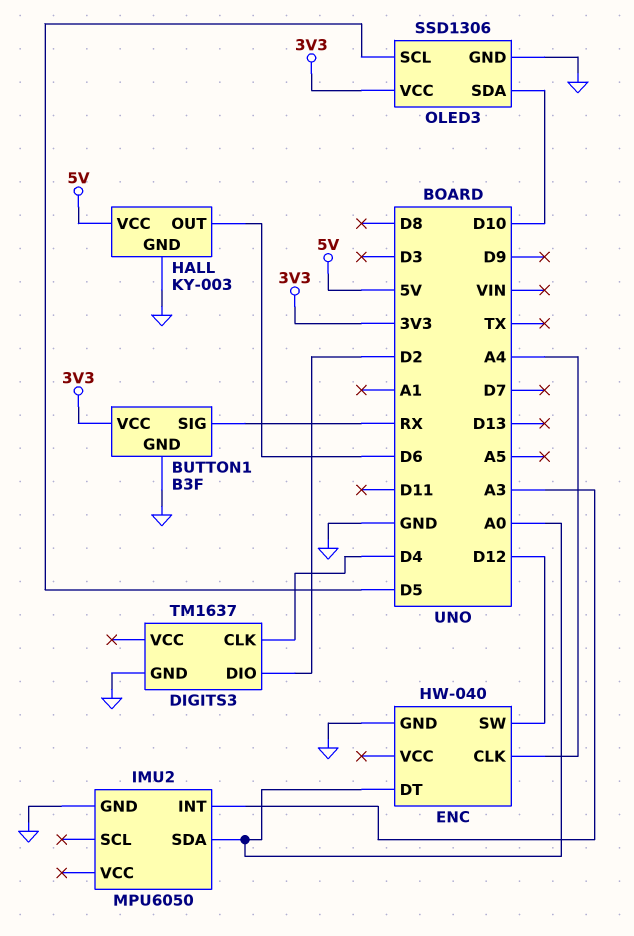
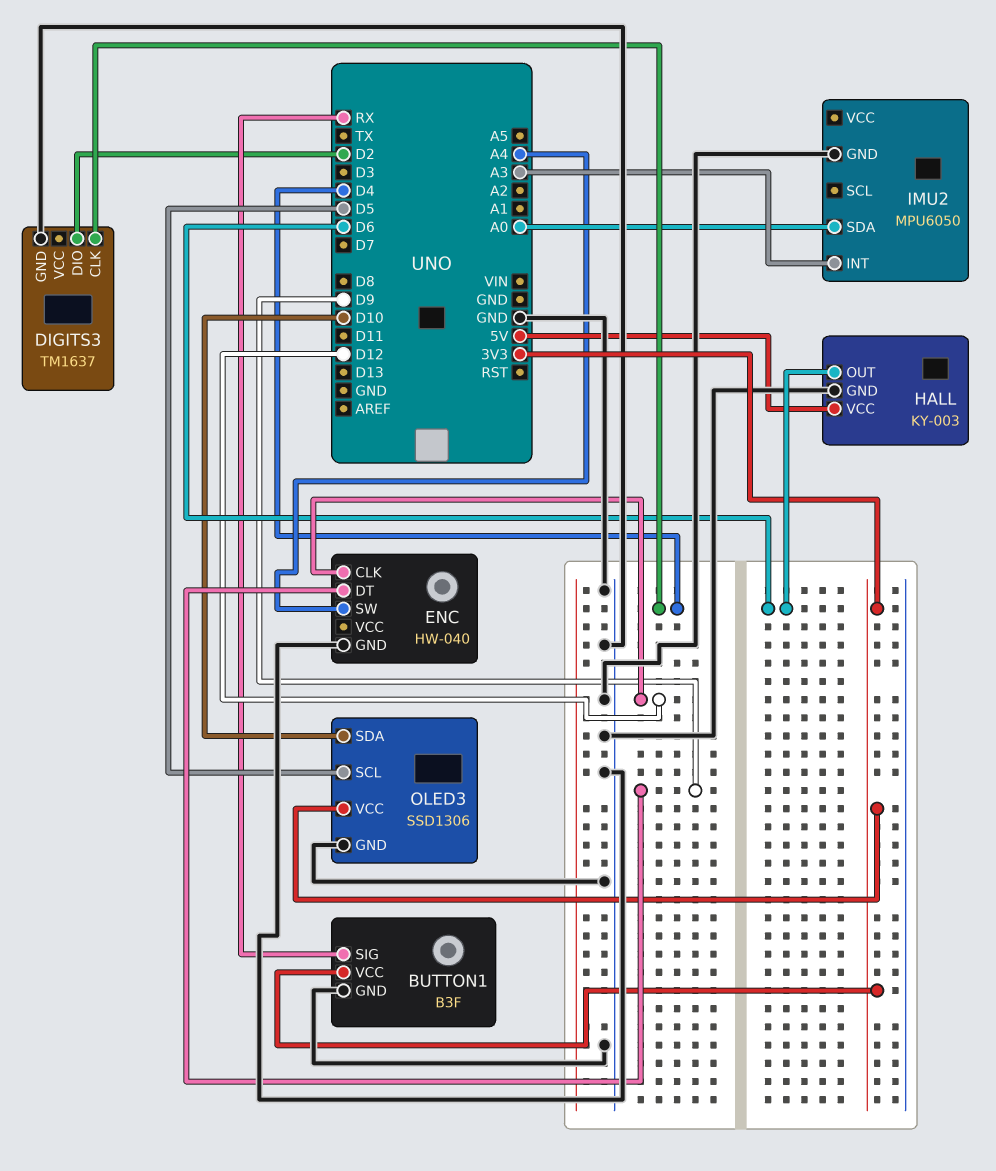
ENC pin CLK: A4 -> D12
ENC pin DT: A0 -> D9
ENC pin SW: D12 -> A4

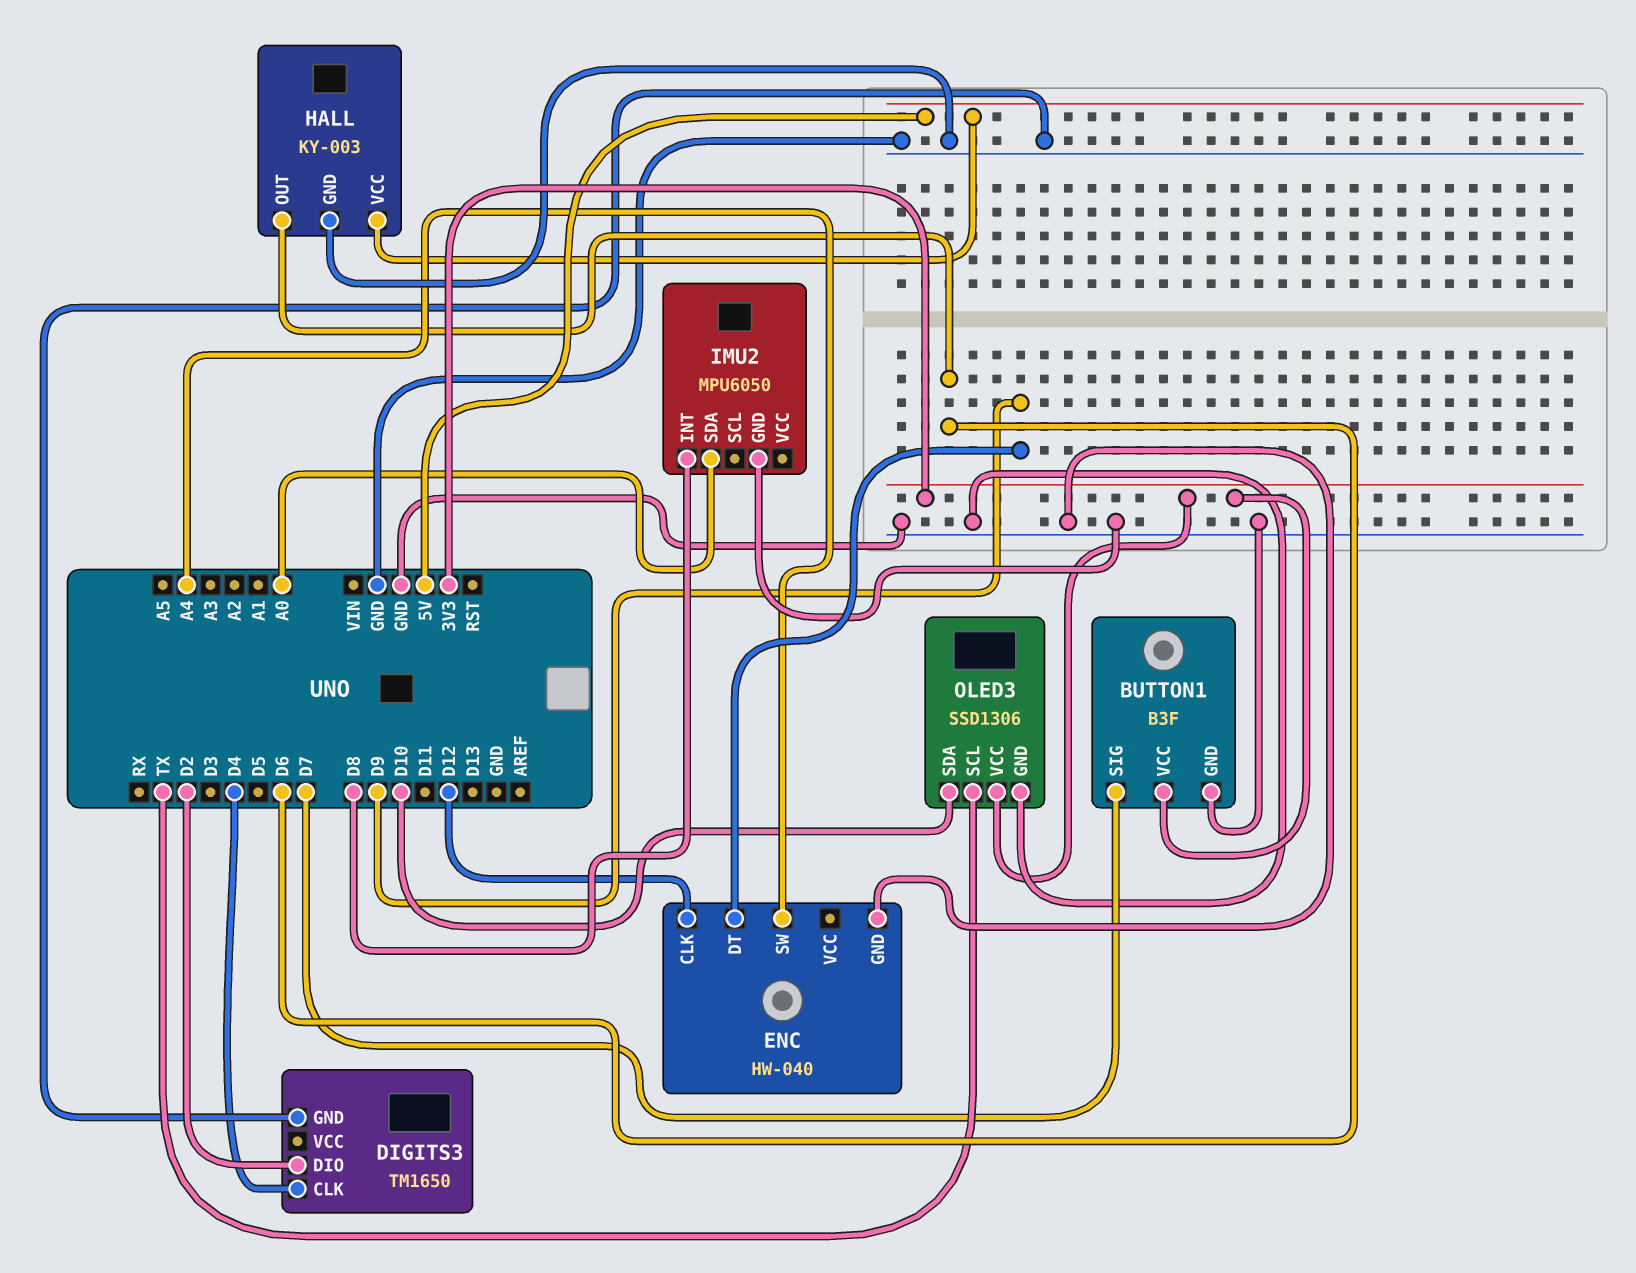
BUTTON1 pin SIG: RX -> D7
DIGITS3: TM1637 -> TM1650
IMU2 pin INT: A3 -> D8
OLED3 pin SCL: D5 -> TX

